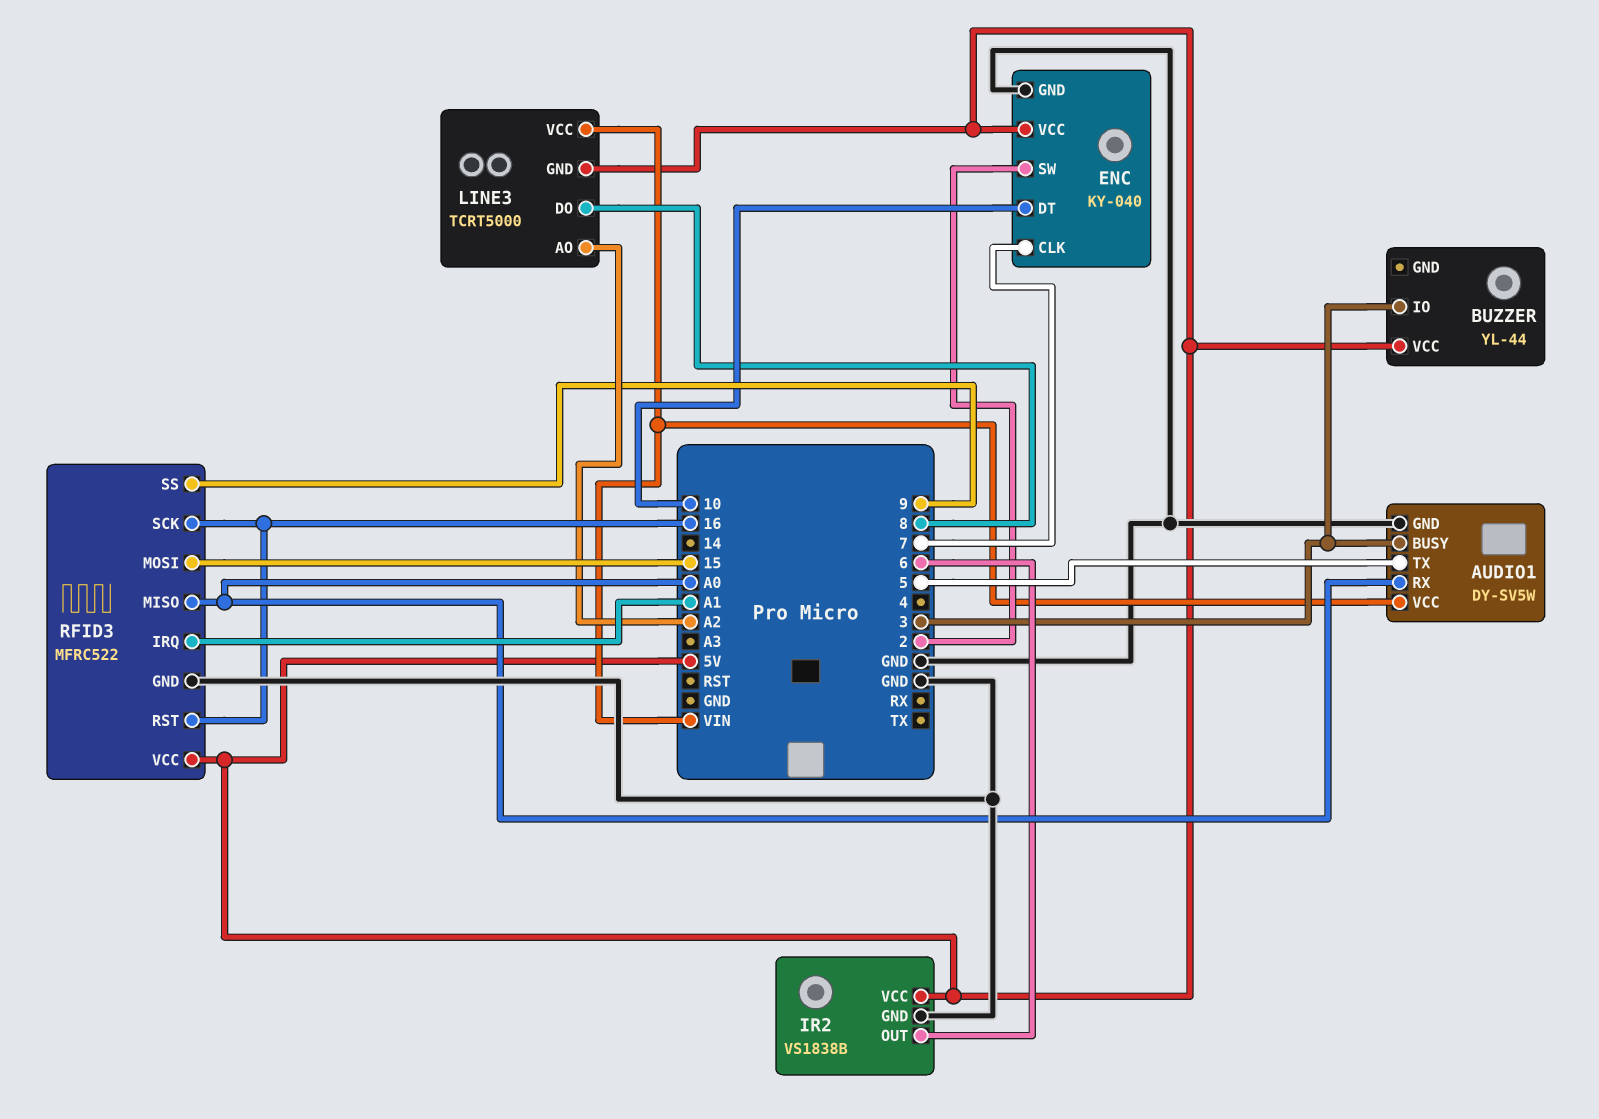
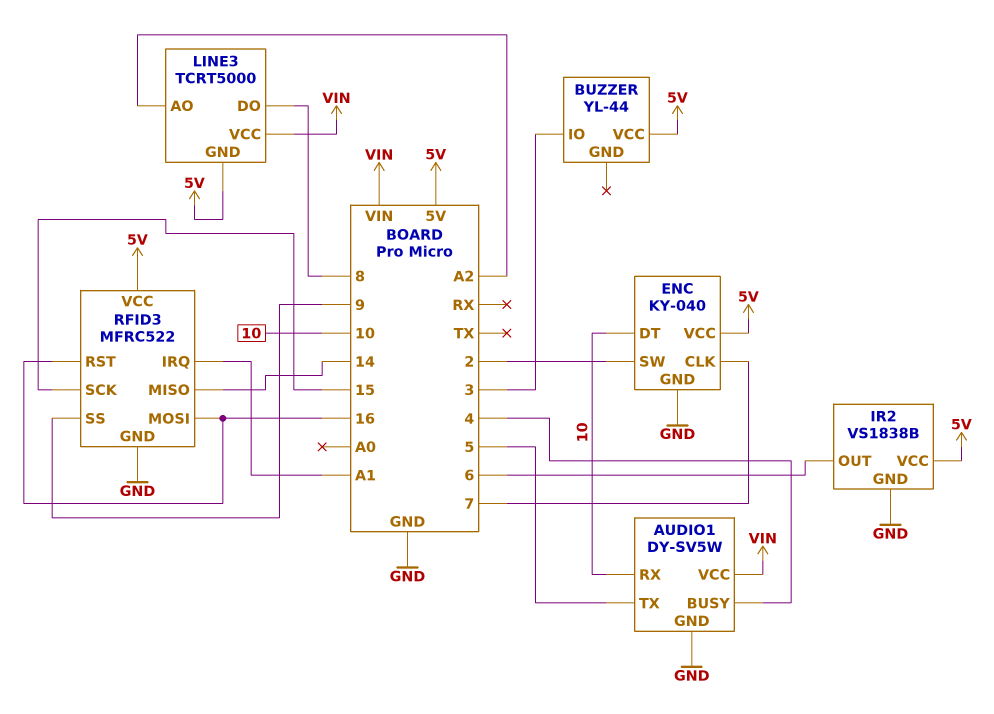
AUDIO1 pin BUSY: 3 -> 4
AUDIO1 pin RX: A0 -> 10
RFID3 pin MISO: A0 -> 14
RFID3 pin MOSI: 15 -> 16
RFID3 pin SCK: 16 -> 15

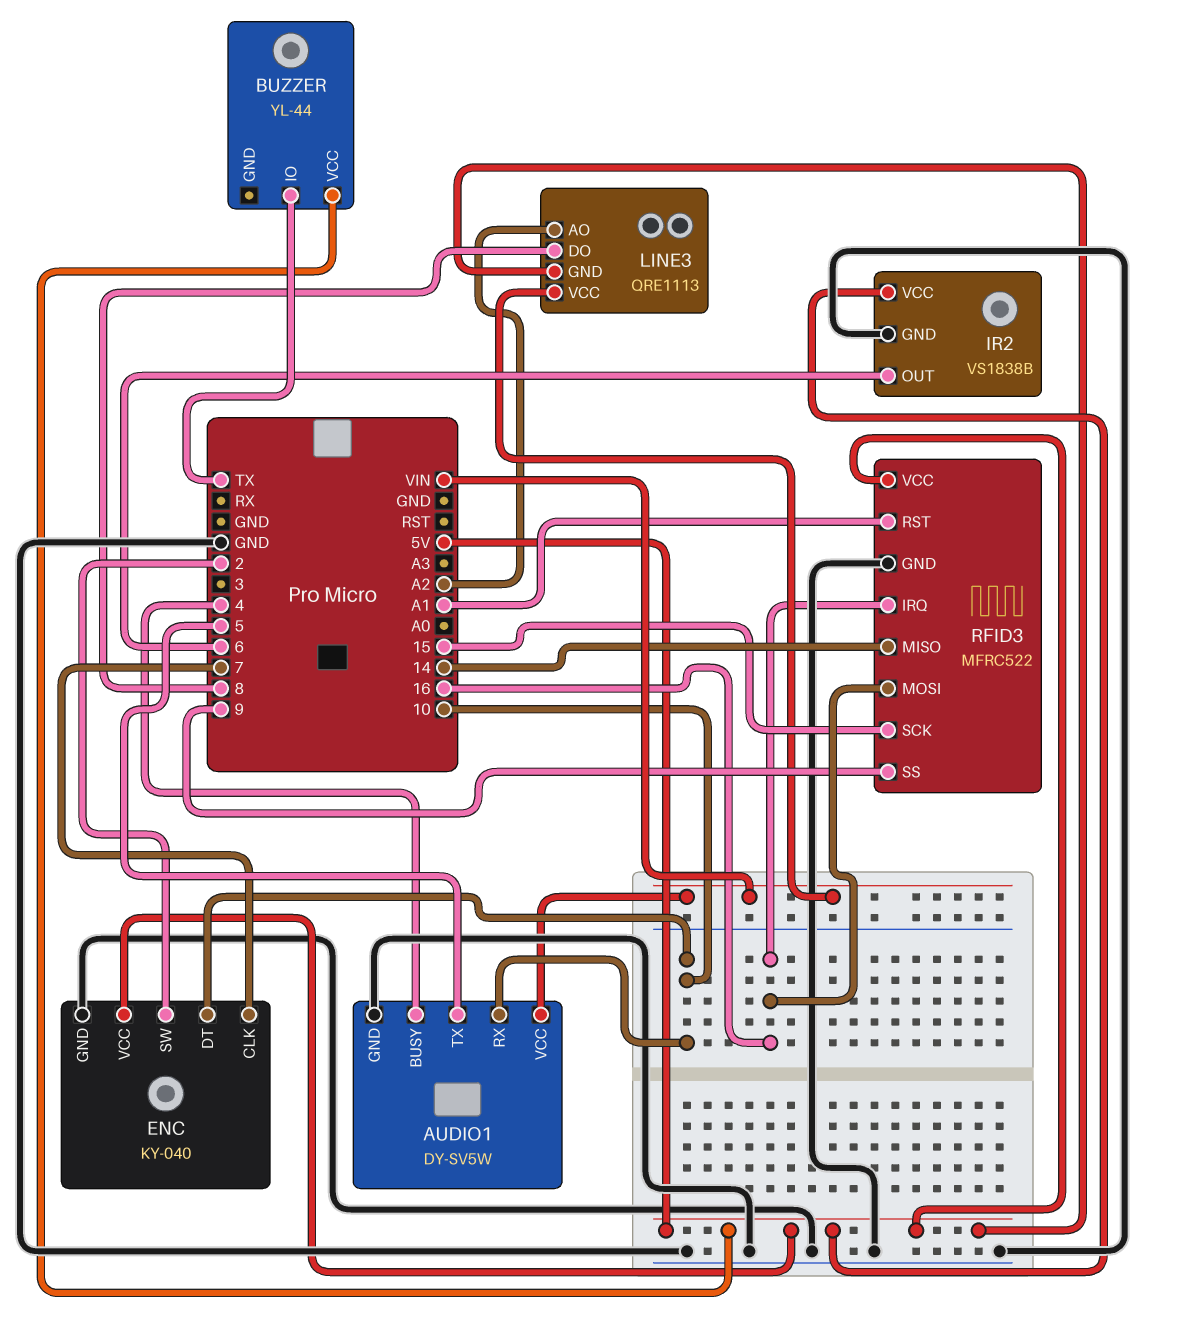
BUZZER pin IO: 3 -> TX
LINE3: TCRT5000 -> QRE1113
RFID3 pin IRQ: A1 -> 16
RFID3 pin RST: 16 -> A1

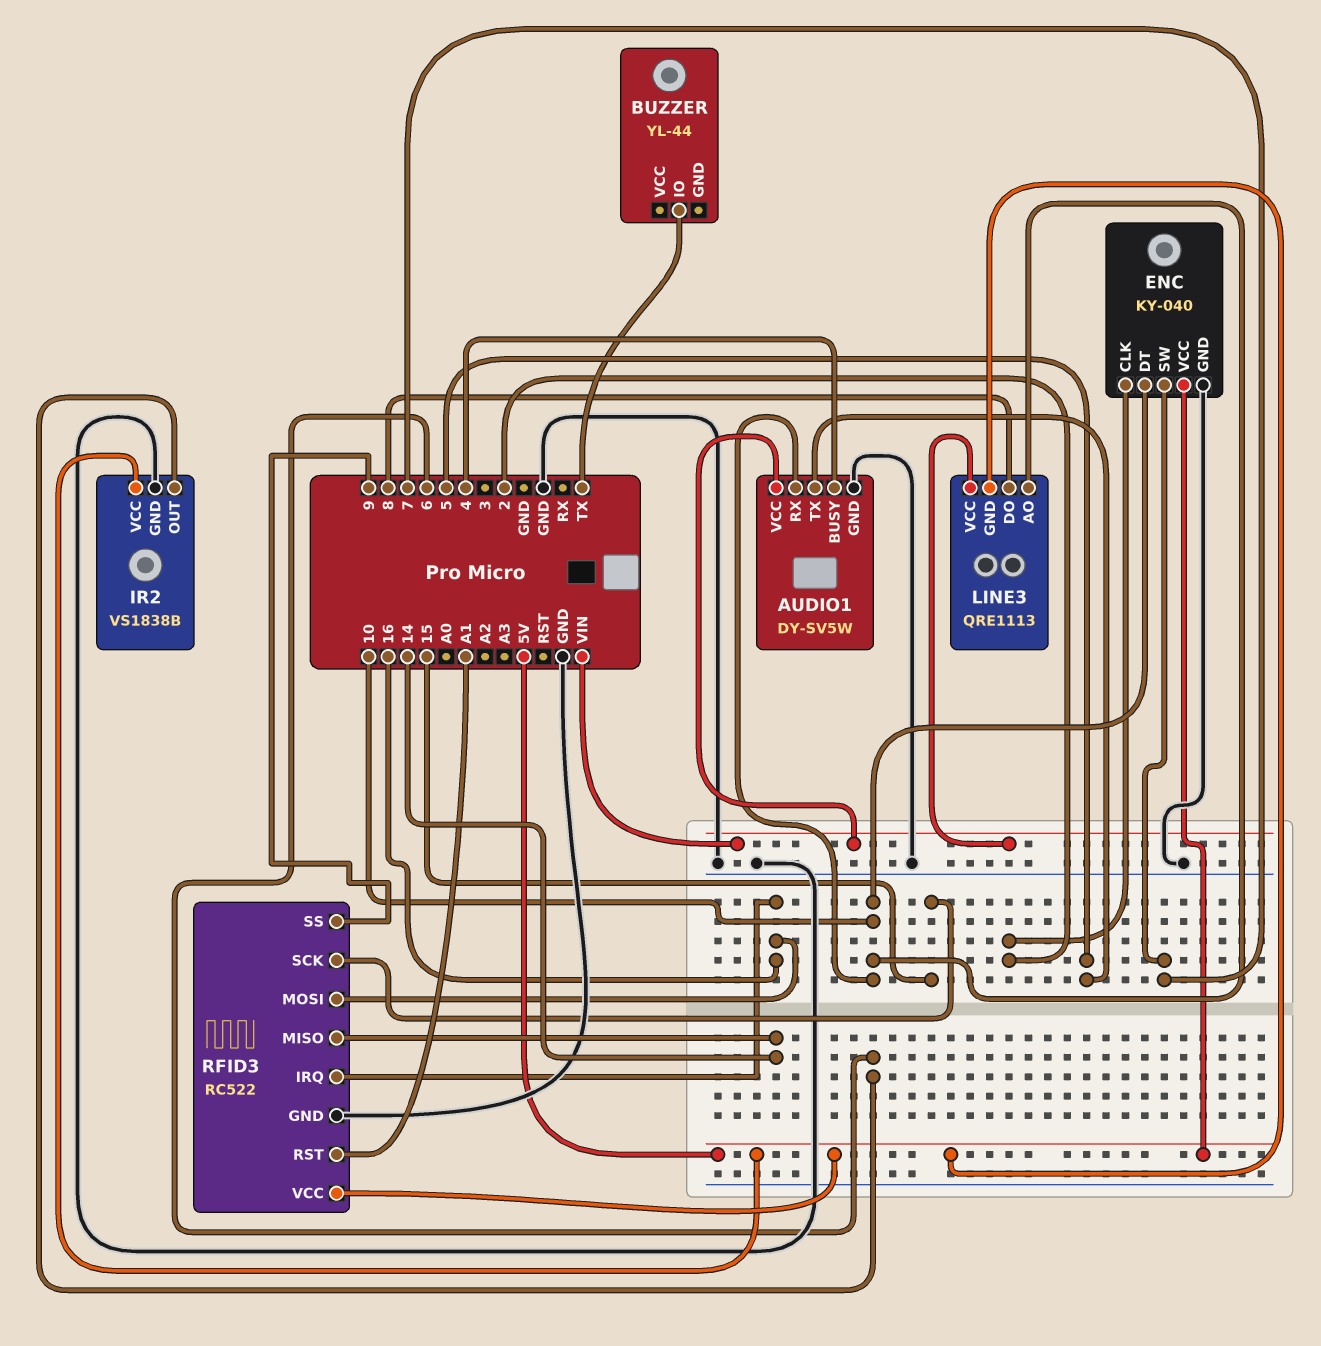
BUZZER pin VCC: 5V -> none
ENC pin CLK: 7 -> 2
ENC pin SW: 2 -> 7
LINE3 pin AO: A2 -> 10
RFID3: MFRC522 -> RC522

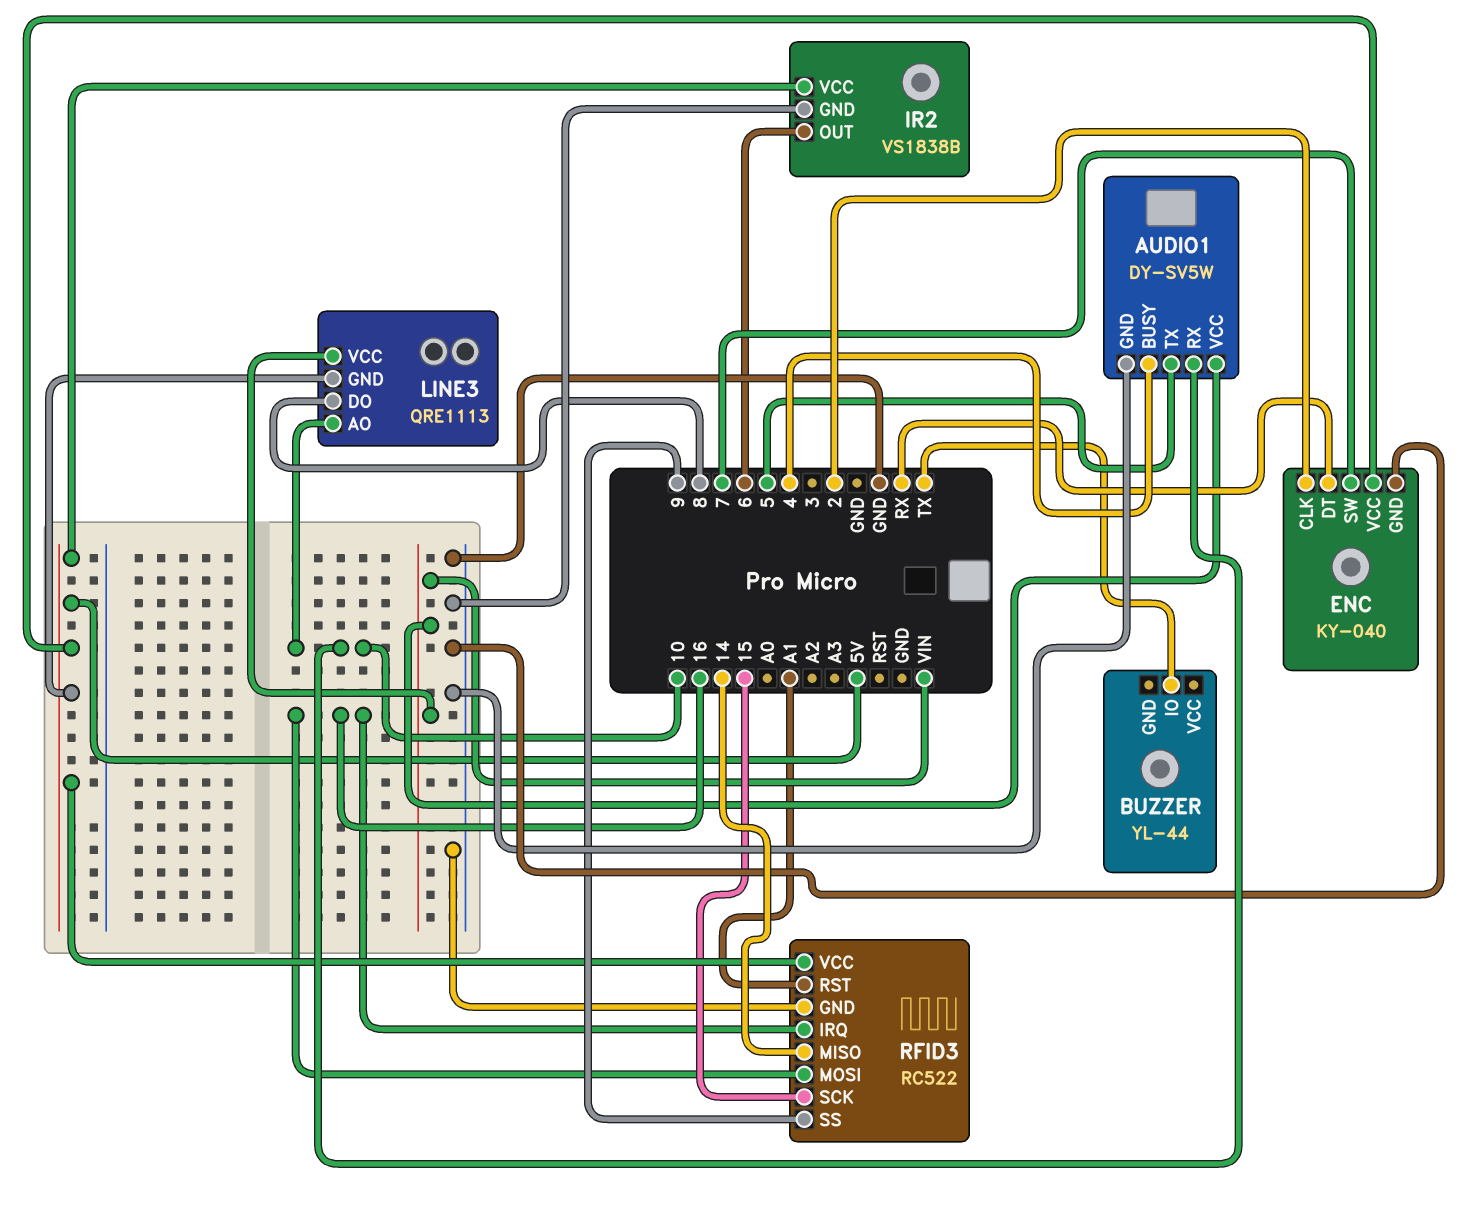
ENC pin DT: 10 -> RX

